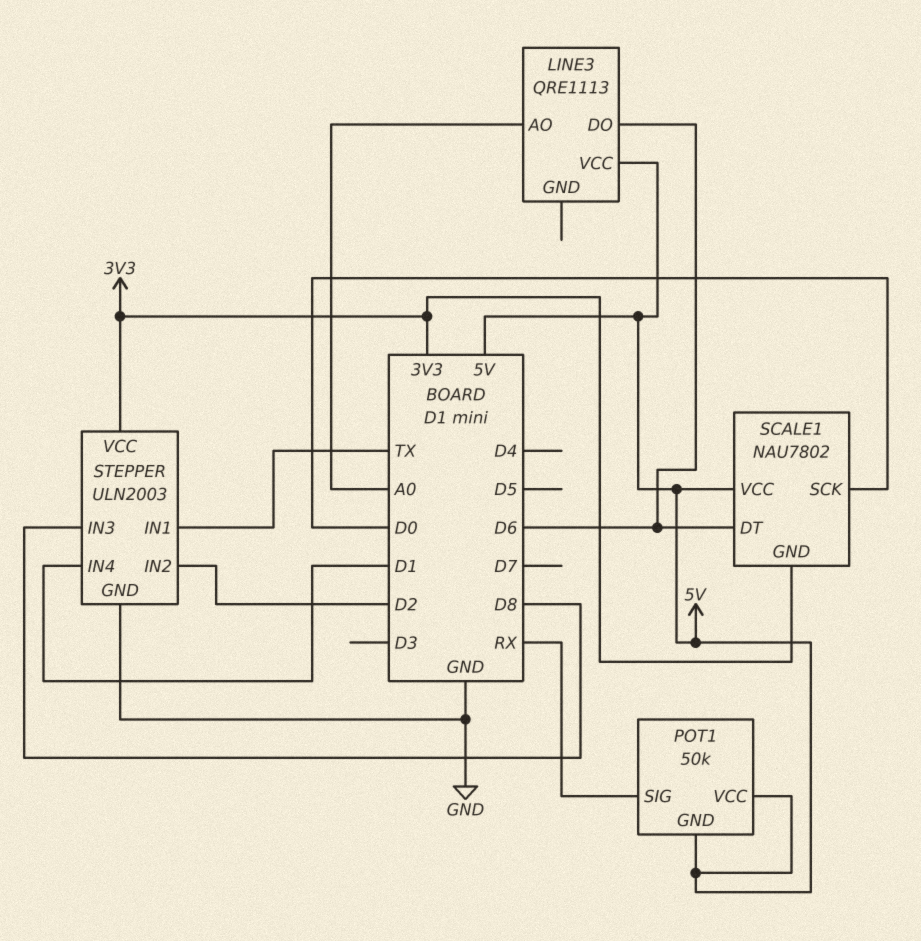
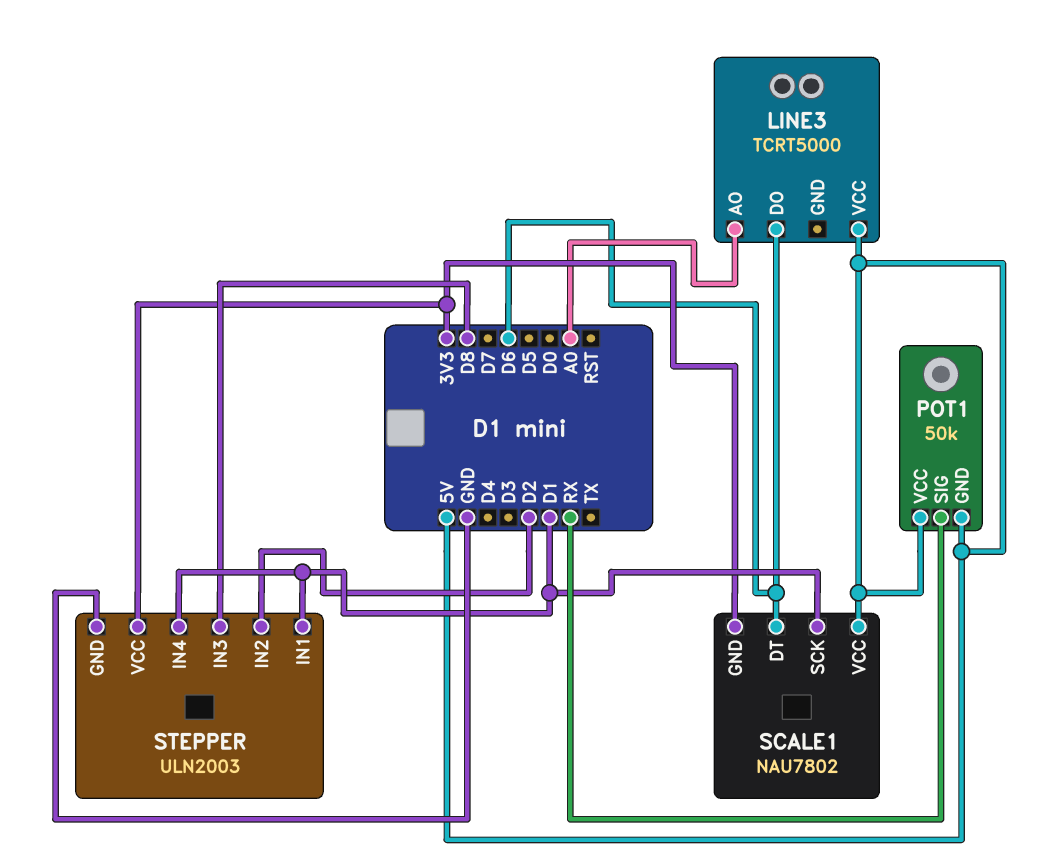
LINE3: QRE1113 -> TCRT5000
SCALE1 pin SCK: D0 -> D1
STEPPER pin IN1: TX -> D1

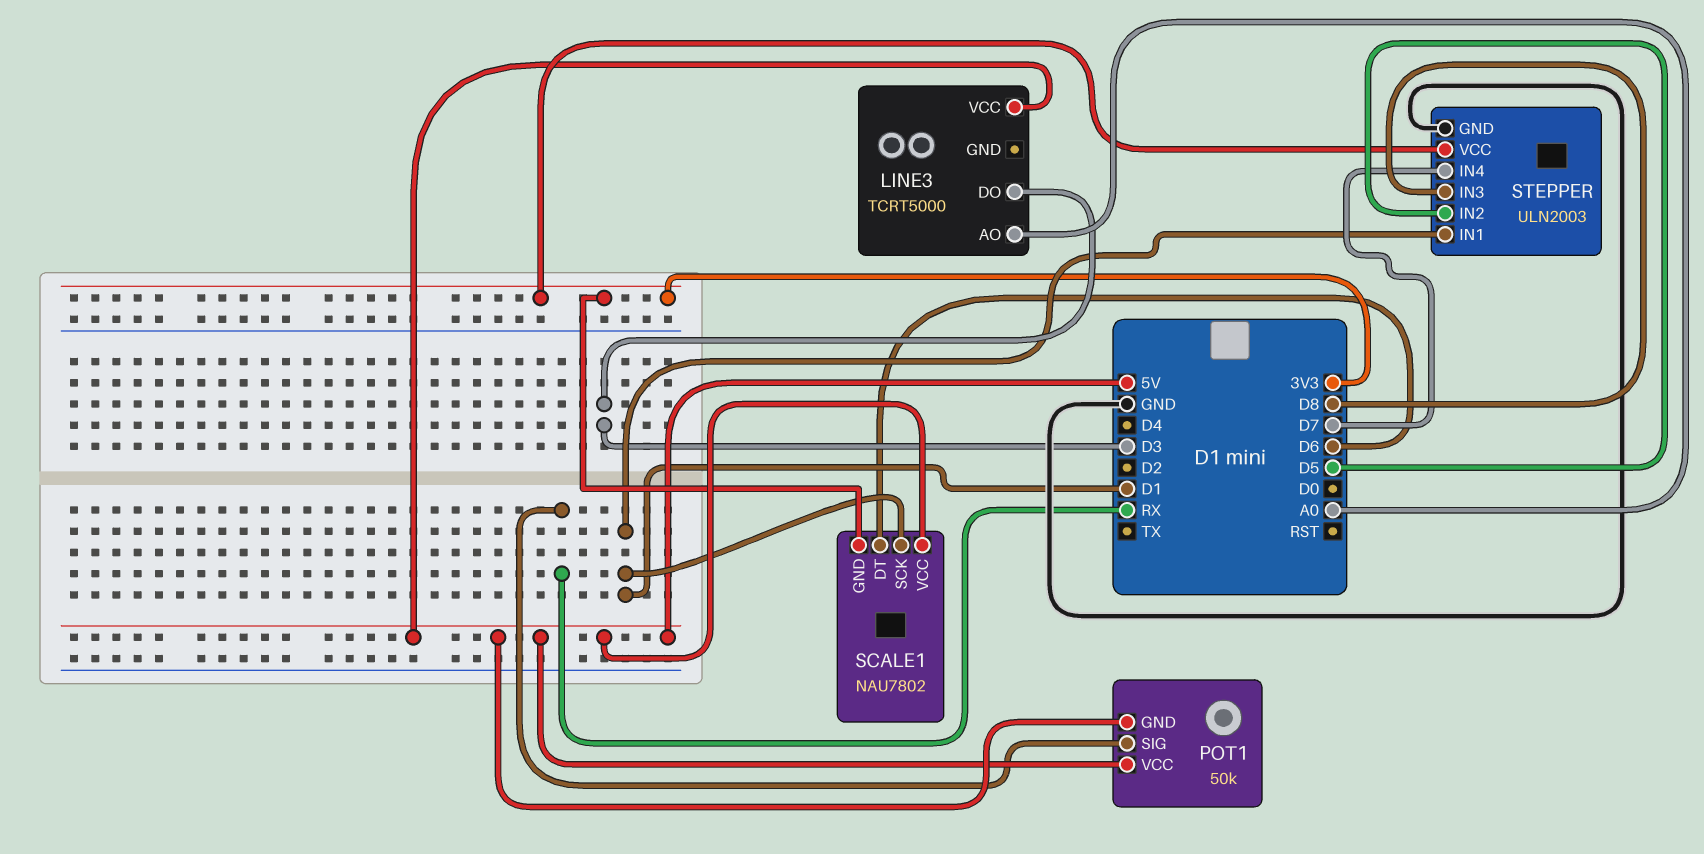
LINE3 pin DO: D6 -> D3
STEPPER pin IN2: D2 -> D5
STEPPER pin IN4: D1 -> D7

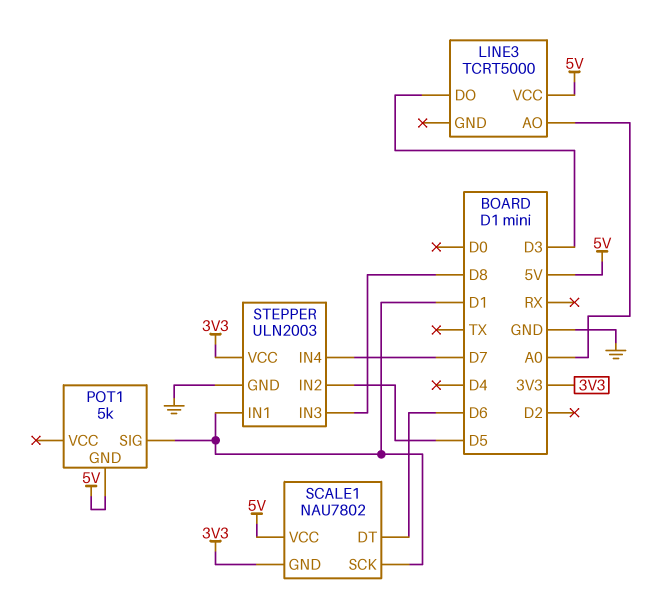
POT1: 50k -> 5k
POT1 pin SIG: RX -> D1
POT1 pin VCC: 5V -> none

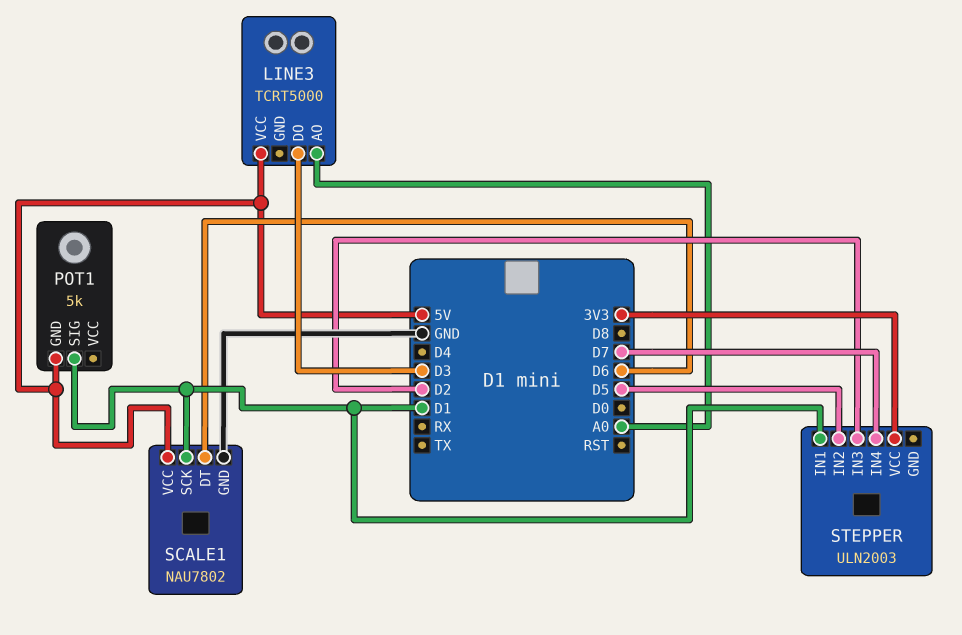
SCALE1 pin GND: 3V3 -> GND
STEPPER pin GND: GND -> none
STEPPER pin IN3: D8 -> D2

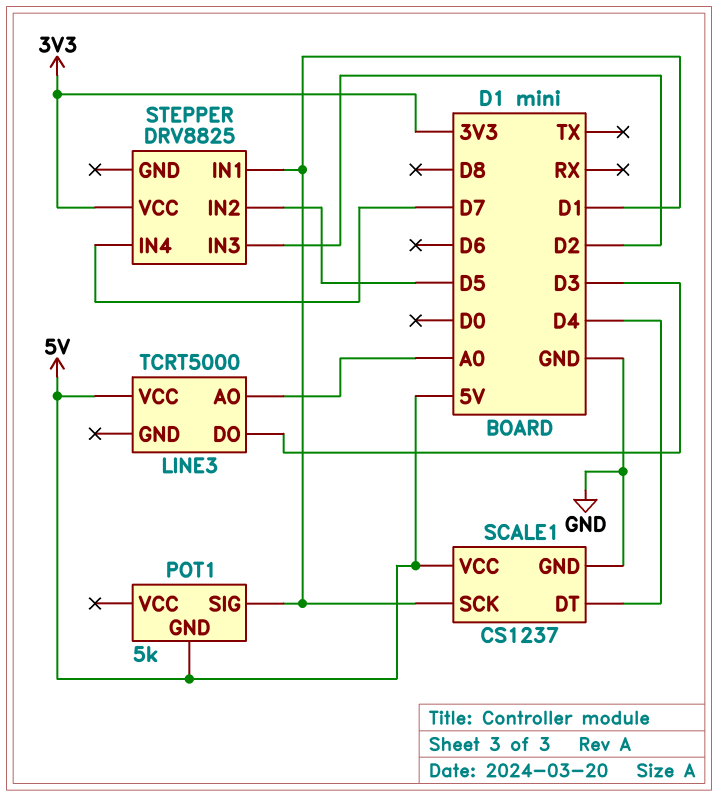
SCALE1: NAU7802 -> CS1237
SCALE1 pin DT: D6 -> D4
STEPPER: ULN2003 -> DRV8825

